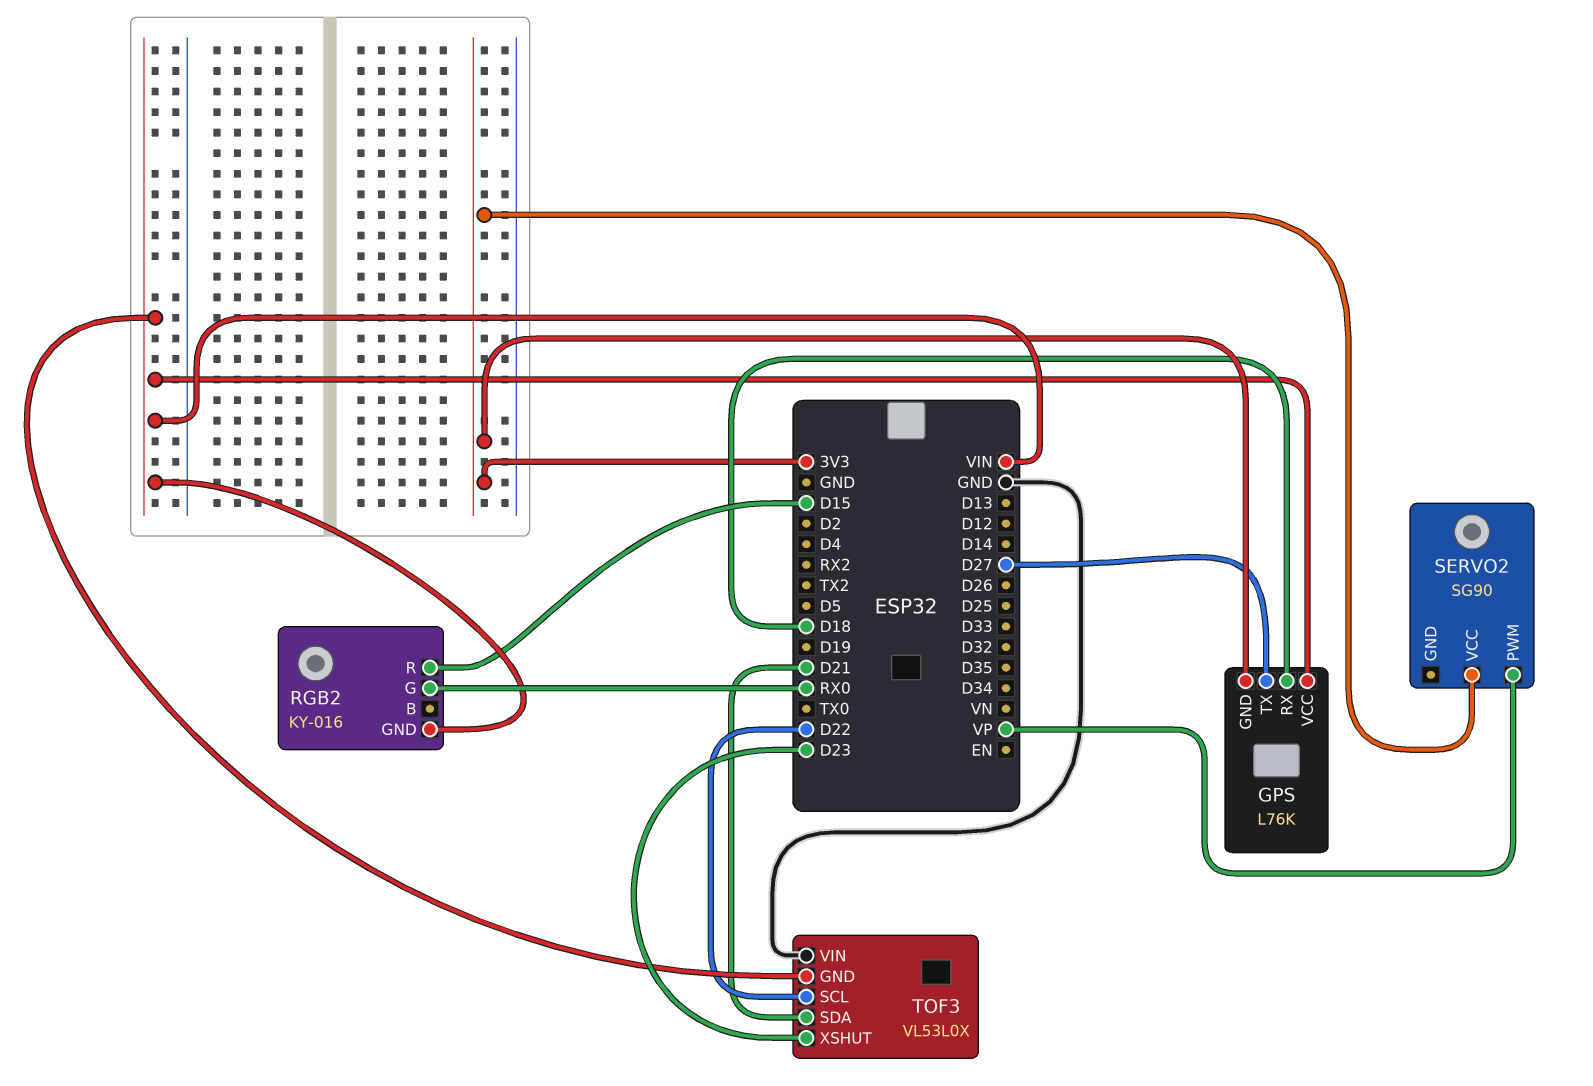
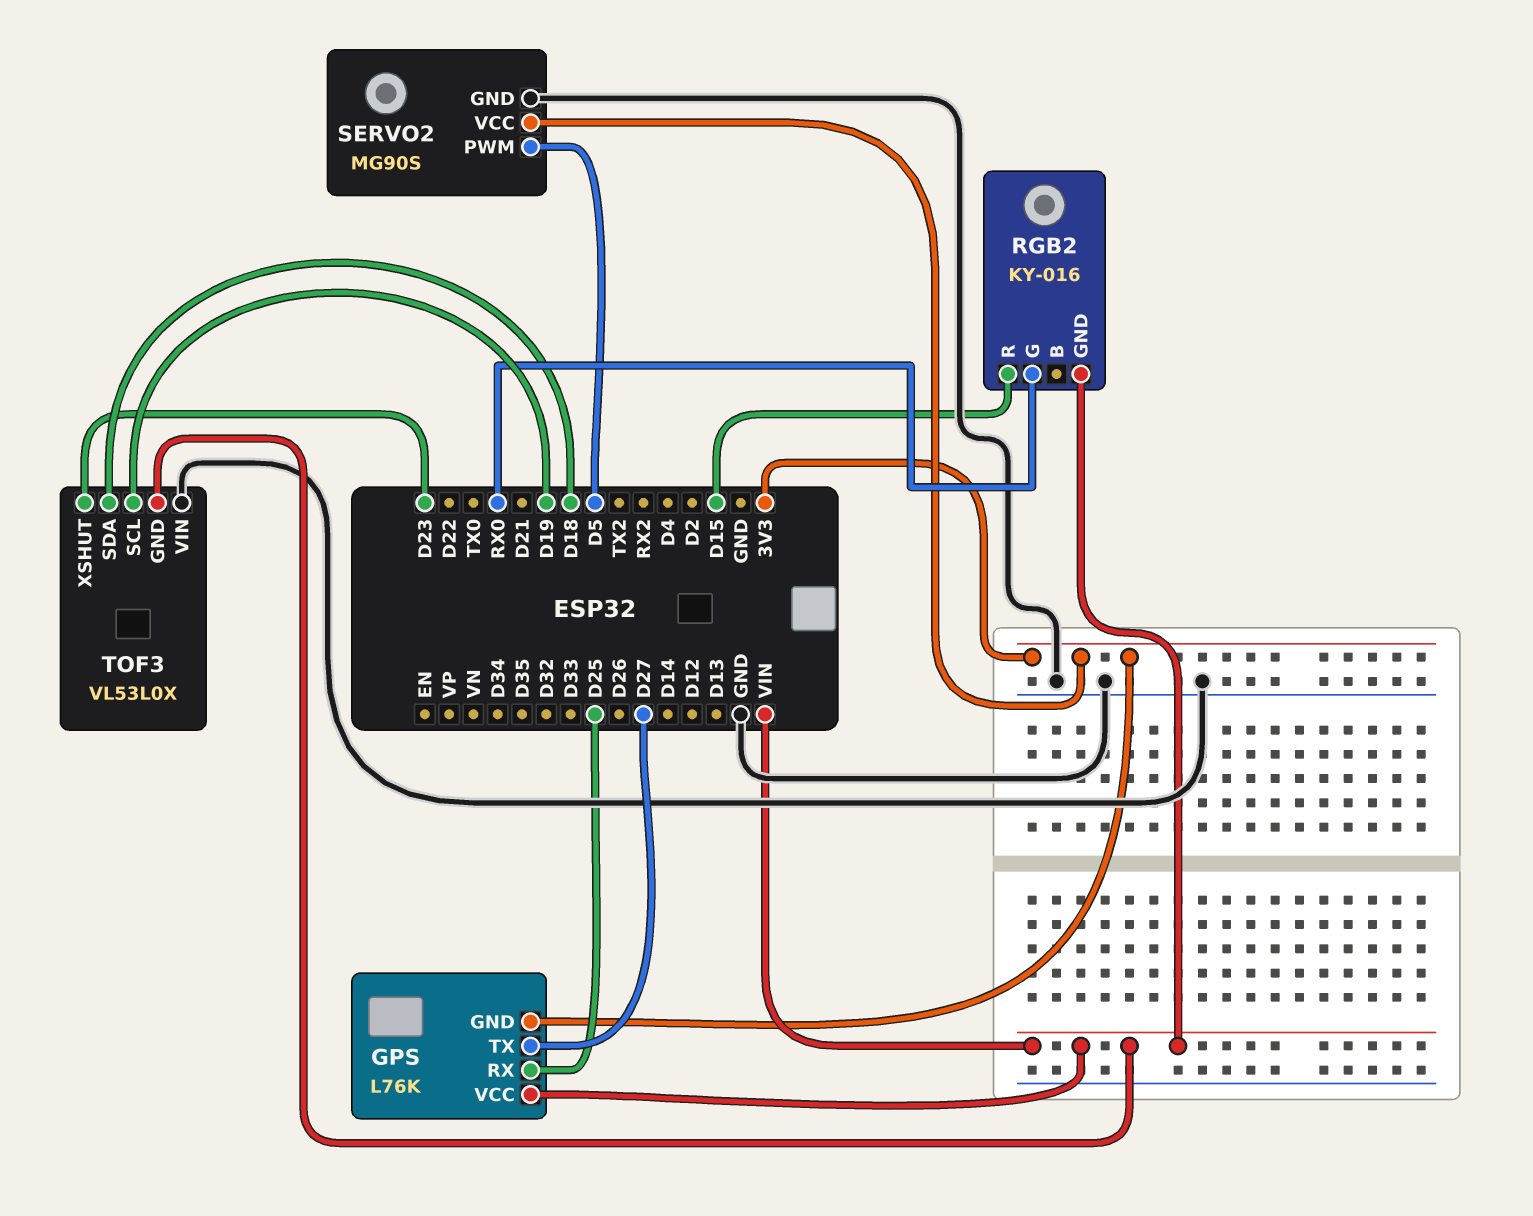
GPS pin RX: D18 -> D25
SERVO2: SG90 -> MG90S
SERVO2 pin GND: none -> GND
SERVO2 pin PWM: VP -> D5
TOF3 pin SCL: D22 -> D19
TOF3 pin SDA: D21 -> D18

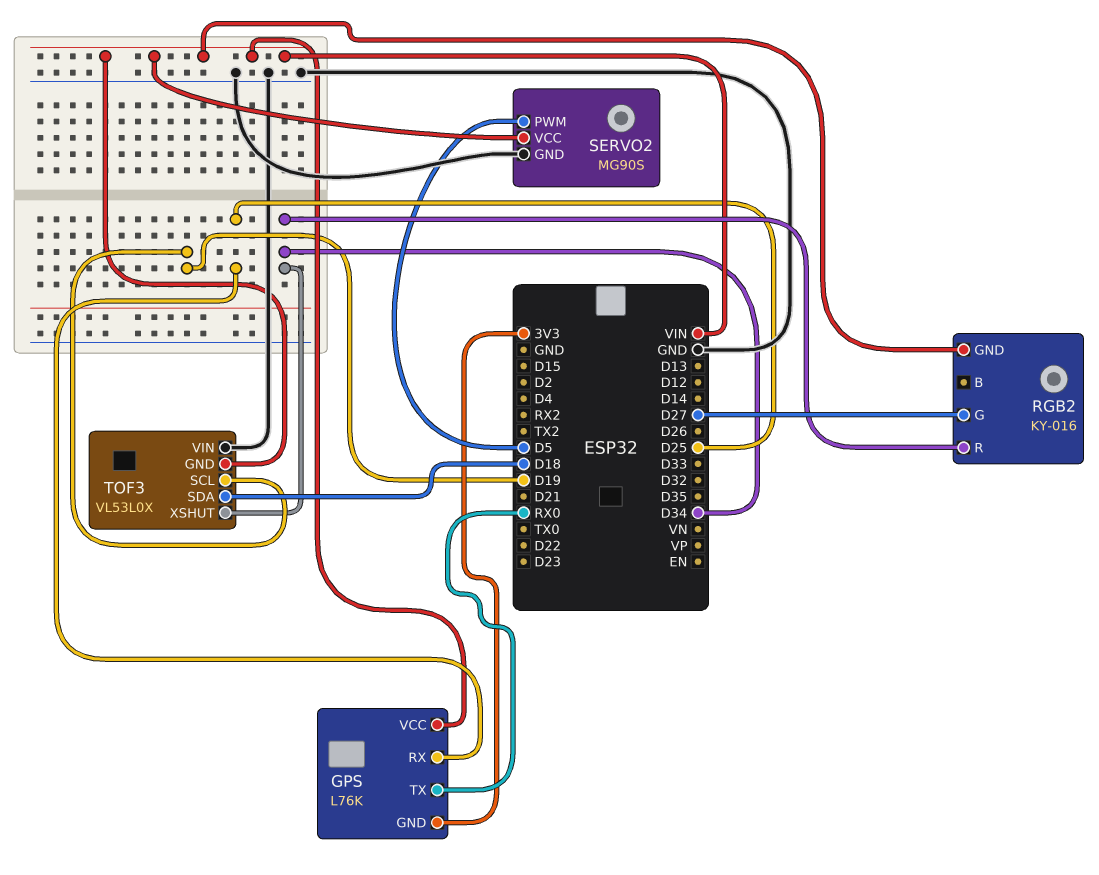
GPS pin TX: D27 -> RX0
RGB2 pin G: RX0 -> D27
RGB2 pin R: D15 -> D34
SERVO2 pin VCC: 3V3 -> VIN
TOF3 pin XSHUT: D23 -> D34

